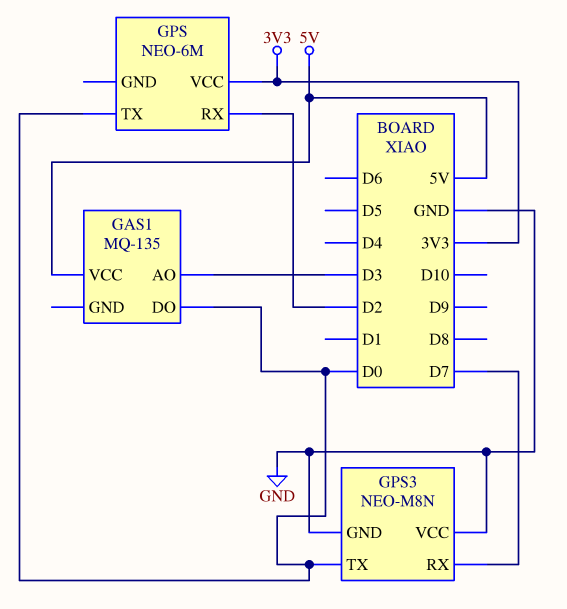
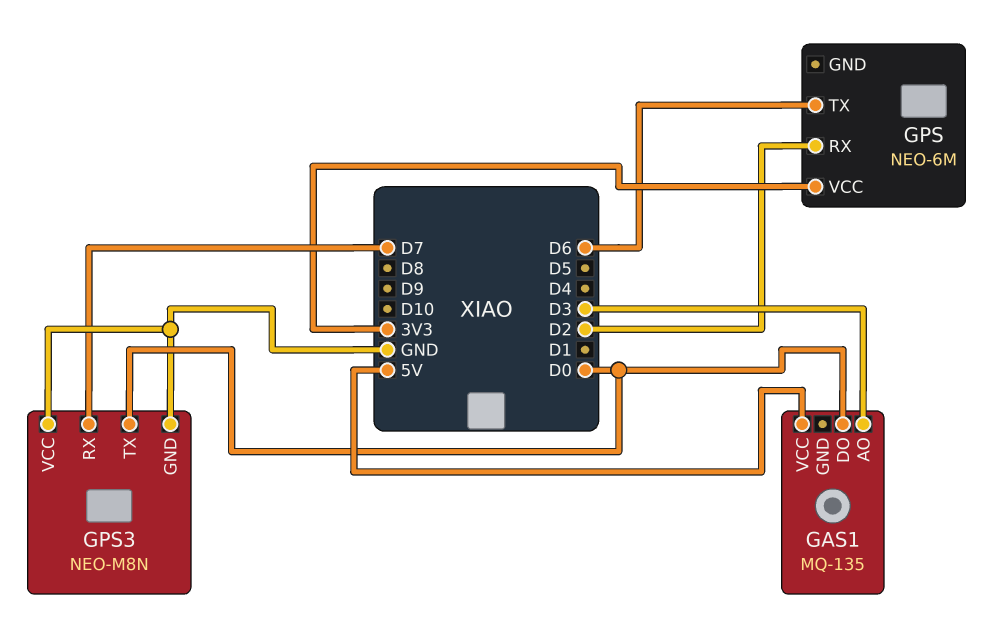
GPS pin TX: D0 -> D6

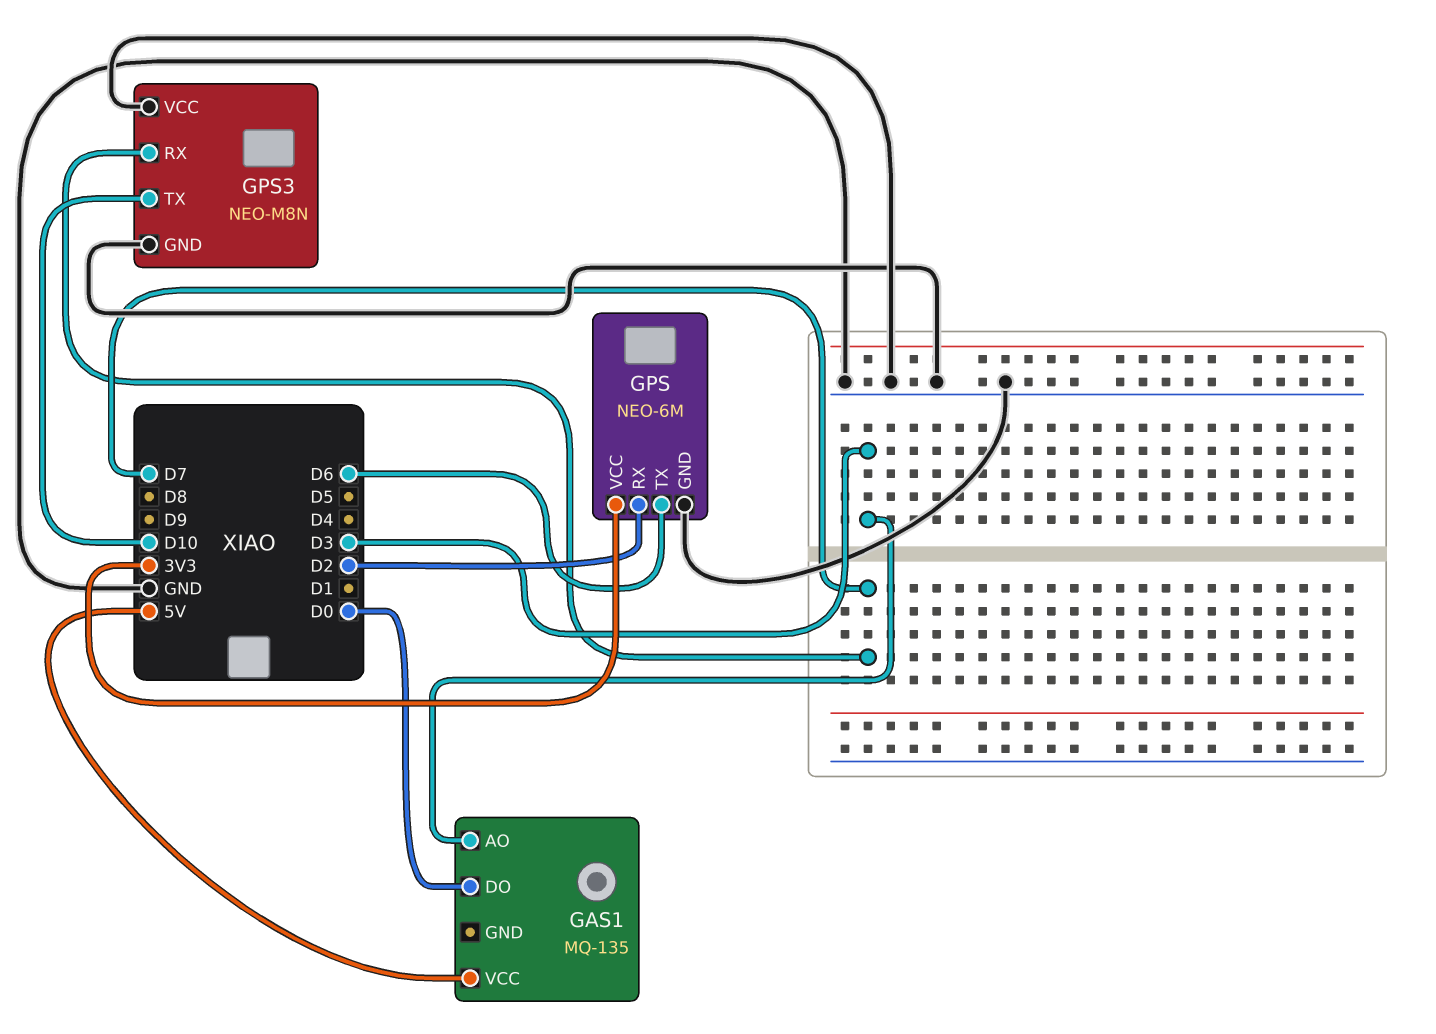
GPS pin GND: none -> GND
GPS3 pin TX: D0 -> D10

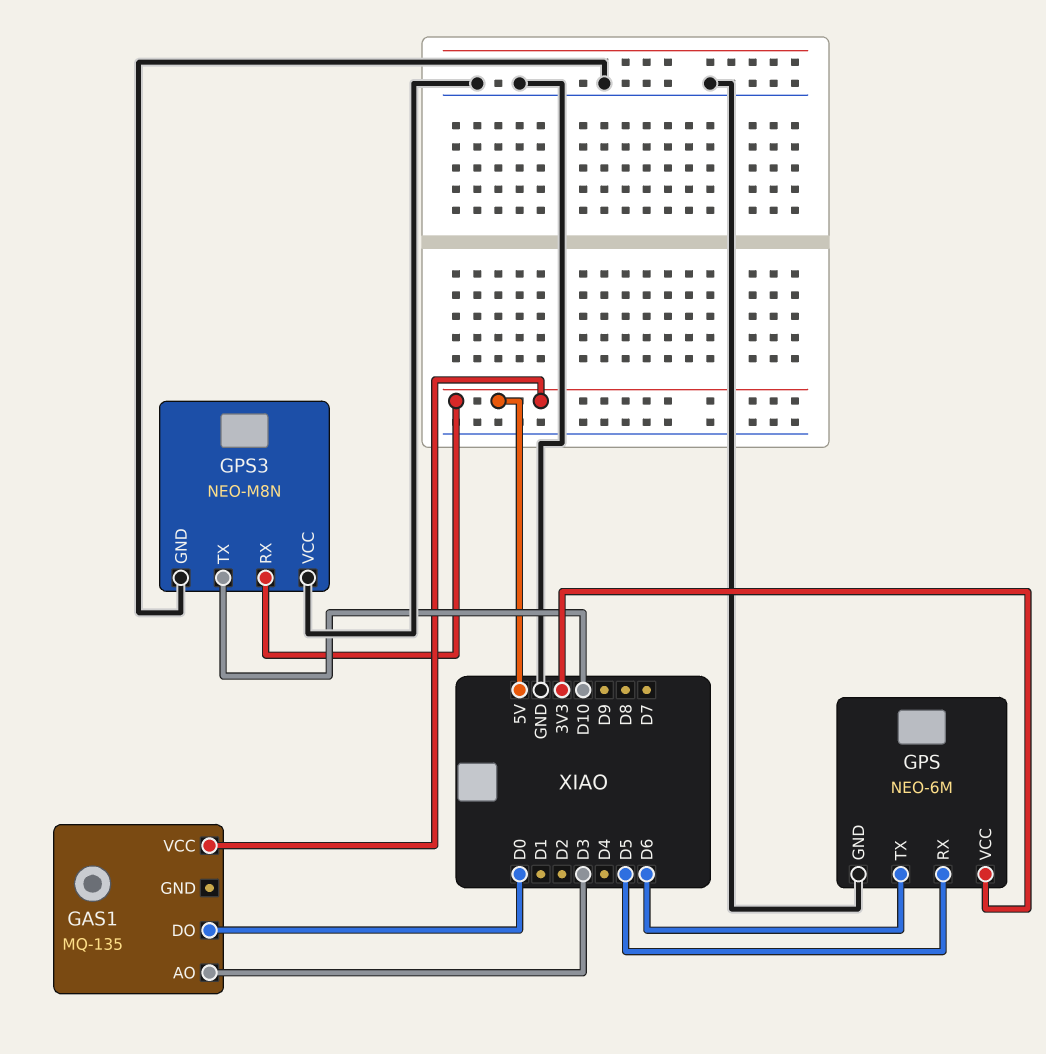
GPS pin RX: D2 -> D5
GPS3 pin RX: D7 -> 5V

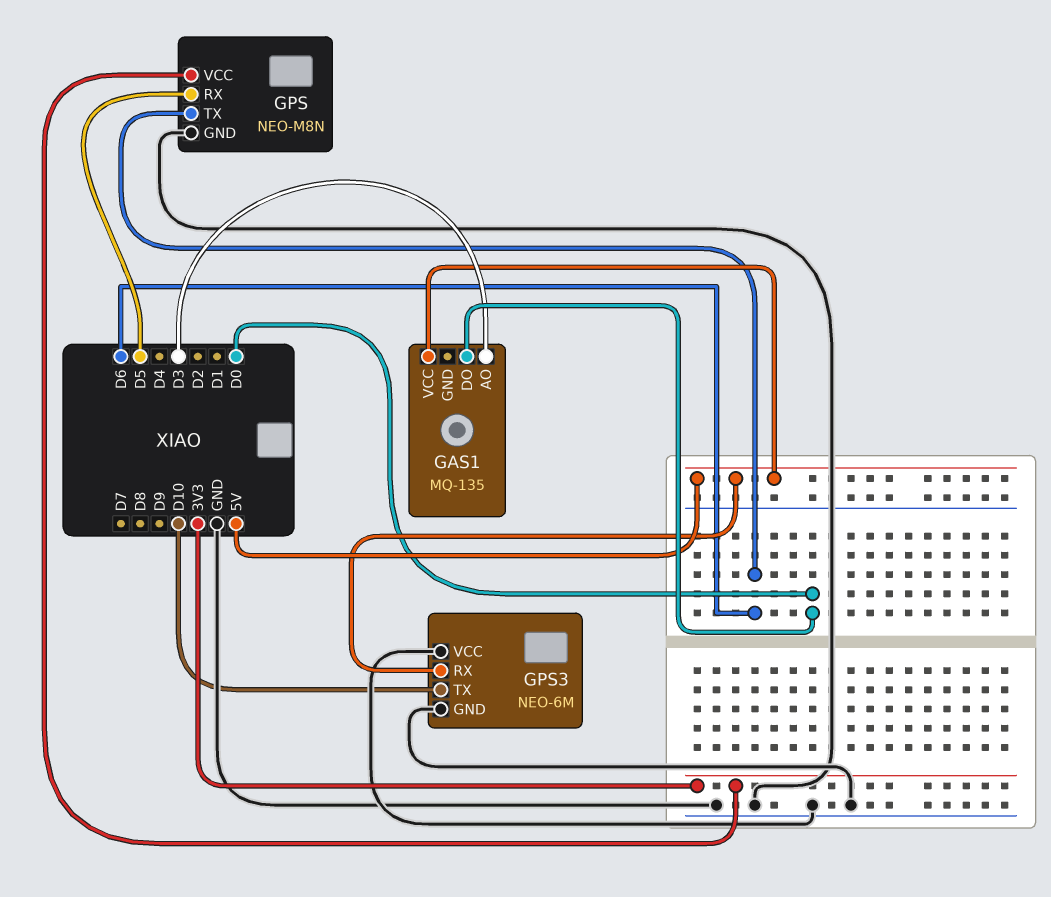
GPS: NEO-6M -> NEO-M8N
GPS3: NEO-M8N -> NEO-6M

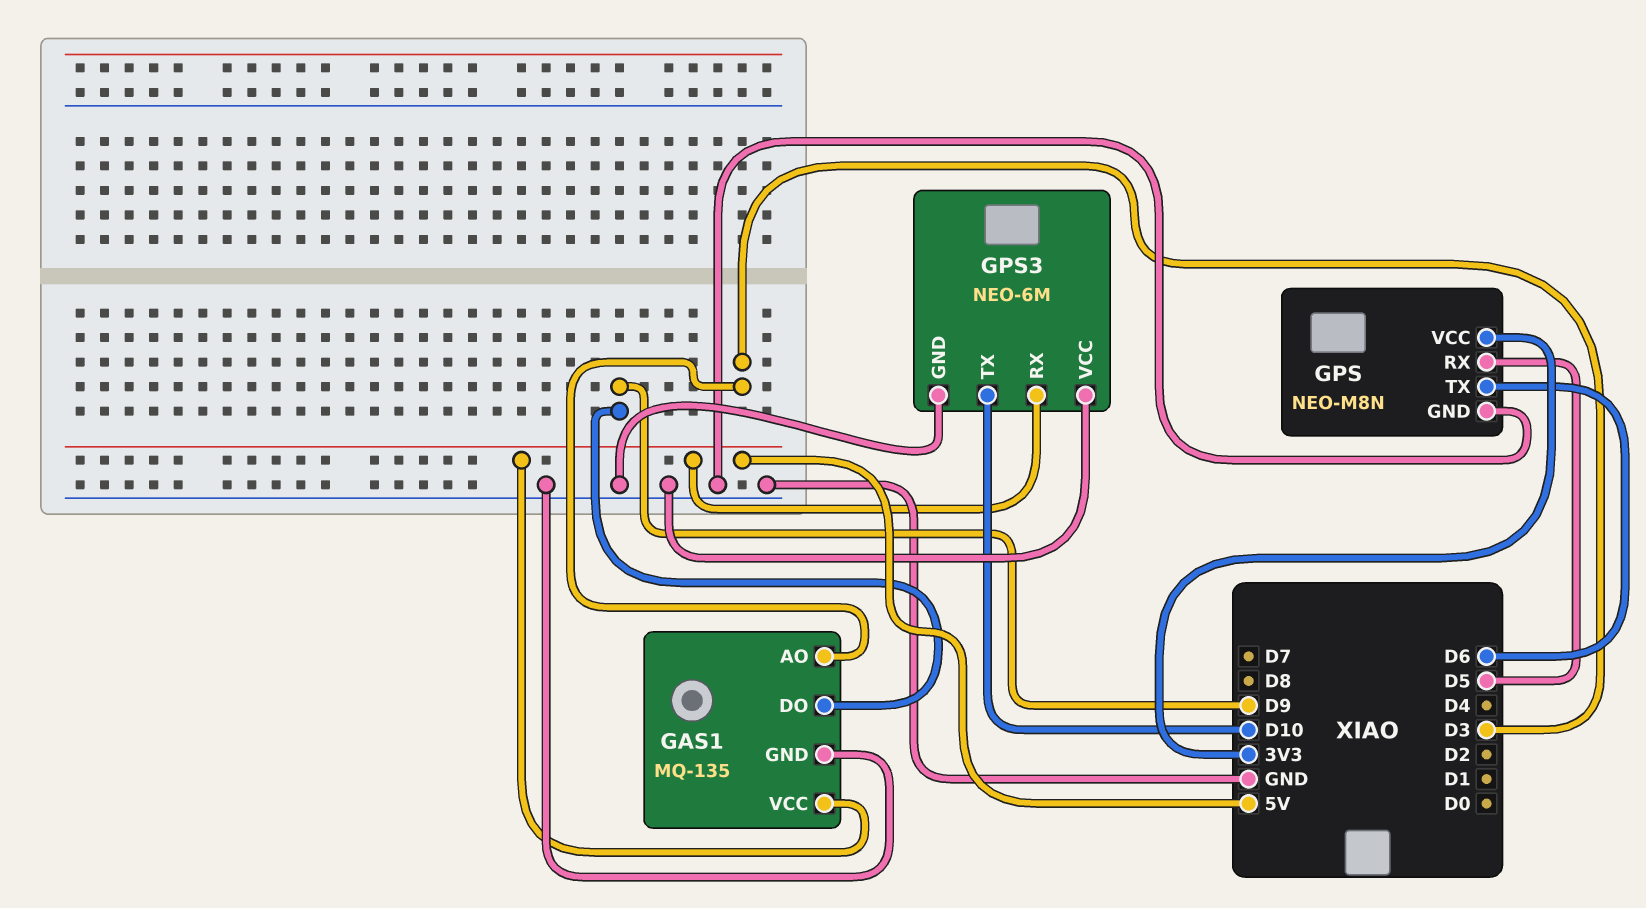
GAS1 pin DO: D0 -> D9
GAS1 pin GND: none -> GND

